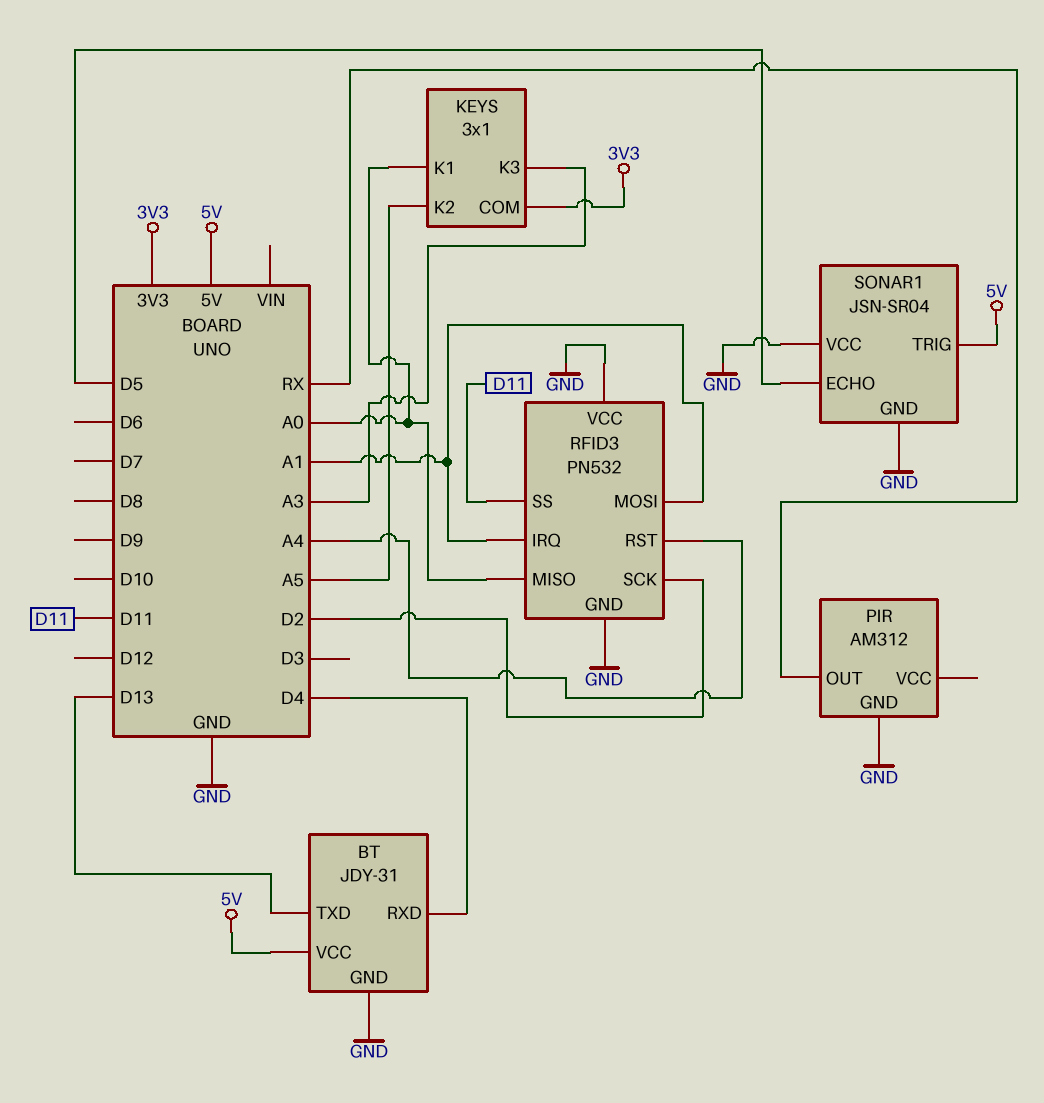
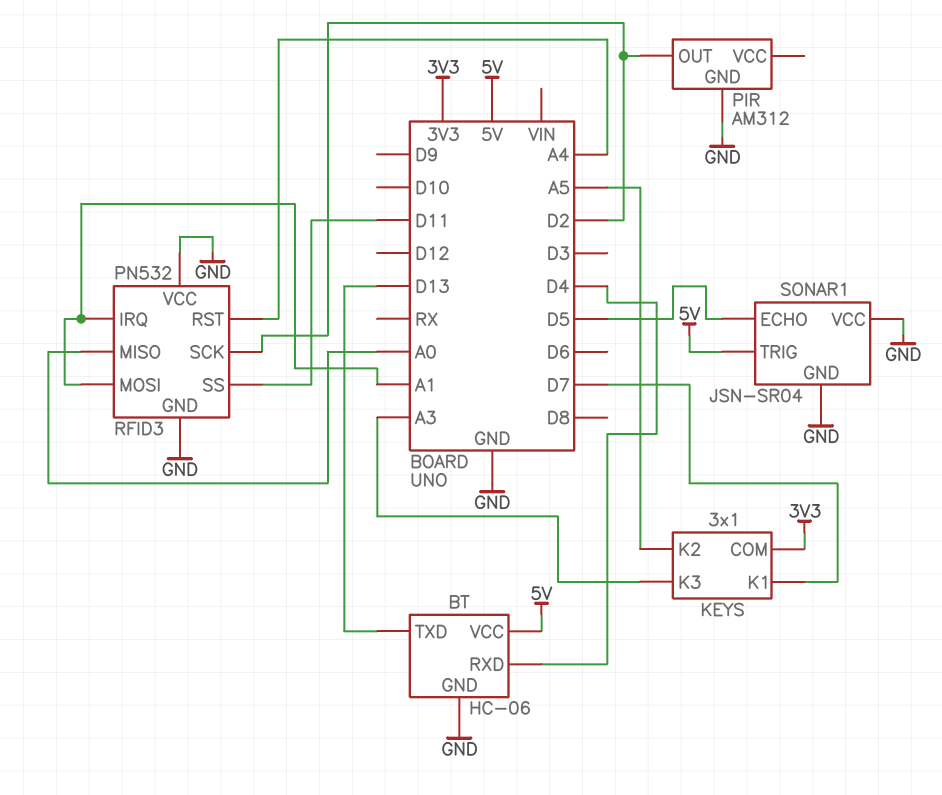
BT: JDY-31 -> HC-06
KEYS pin K1: A0 -> D7
PIR pin OUT: RX -> D2

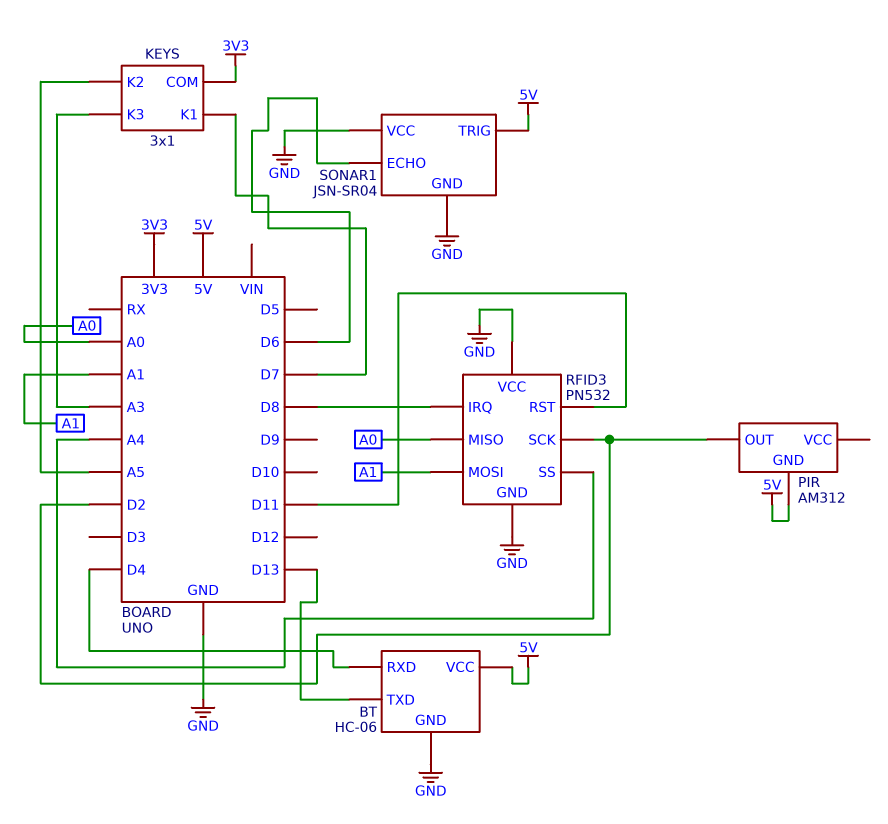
PIR pin GND: GND -> 5V
RFID3 pin IRQ: A1 -> D8
RFID3 pin RST: A4 -> D11
RFID3 pin SS: D11 -> A4
SONAR1 pin ECHO: D5 -> D6

